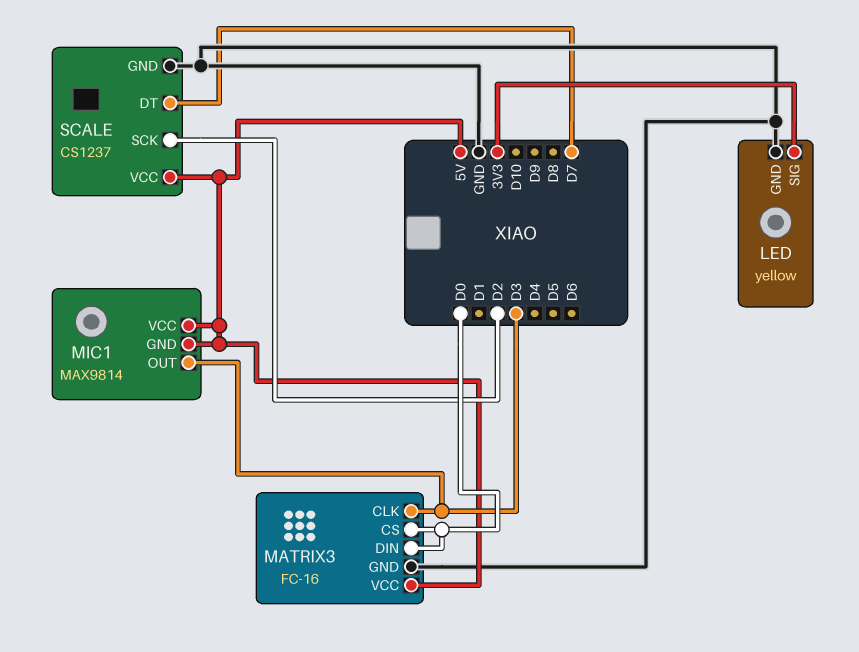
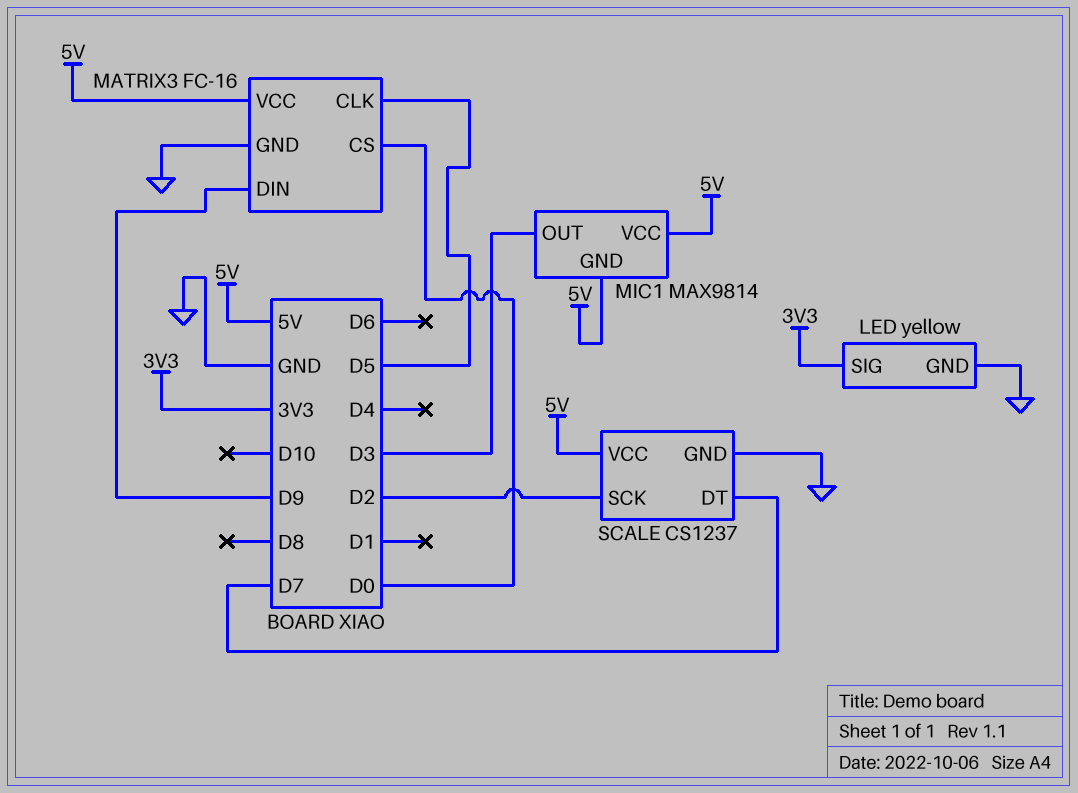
MATRIX3 pin CLK: D3 -> D5
MATRIX3 pin DIN: D0 -> D9

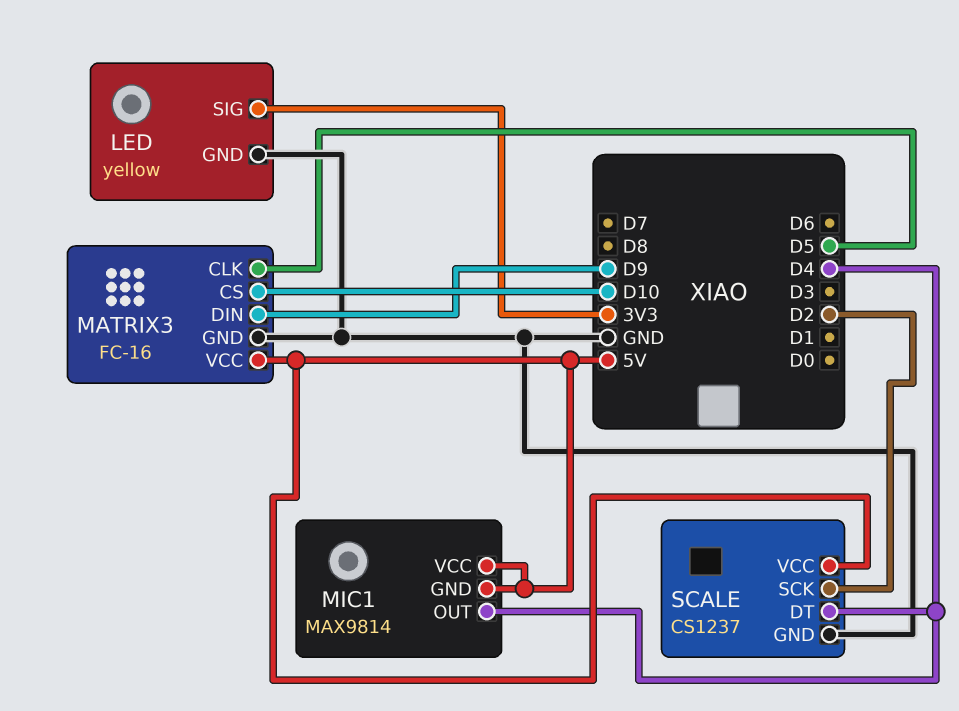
MATRIX3 pin CS: D0 -> D10
MIC1 pin OUT: D3 -> D4
SCALE pin DT: D7 -> D4

